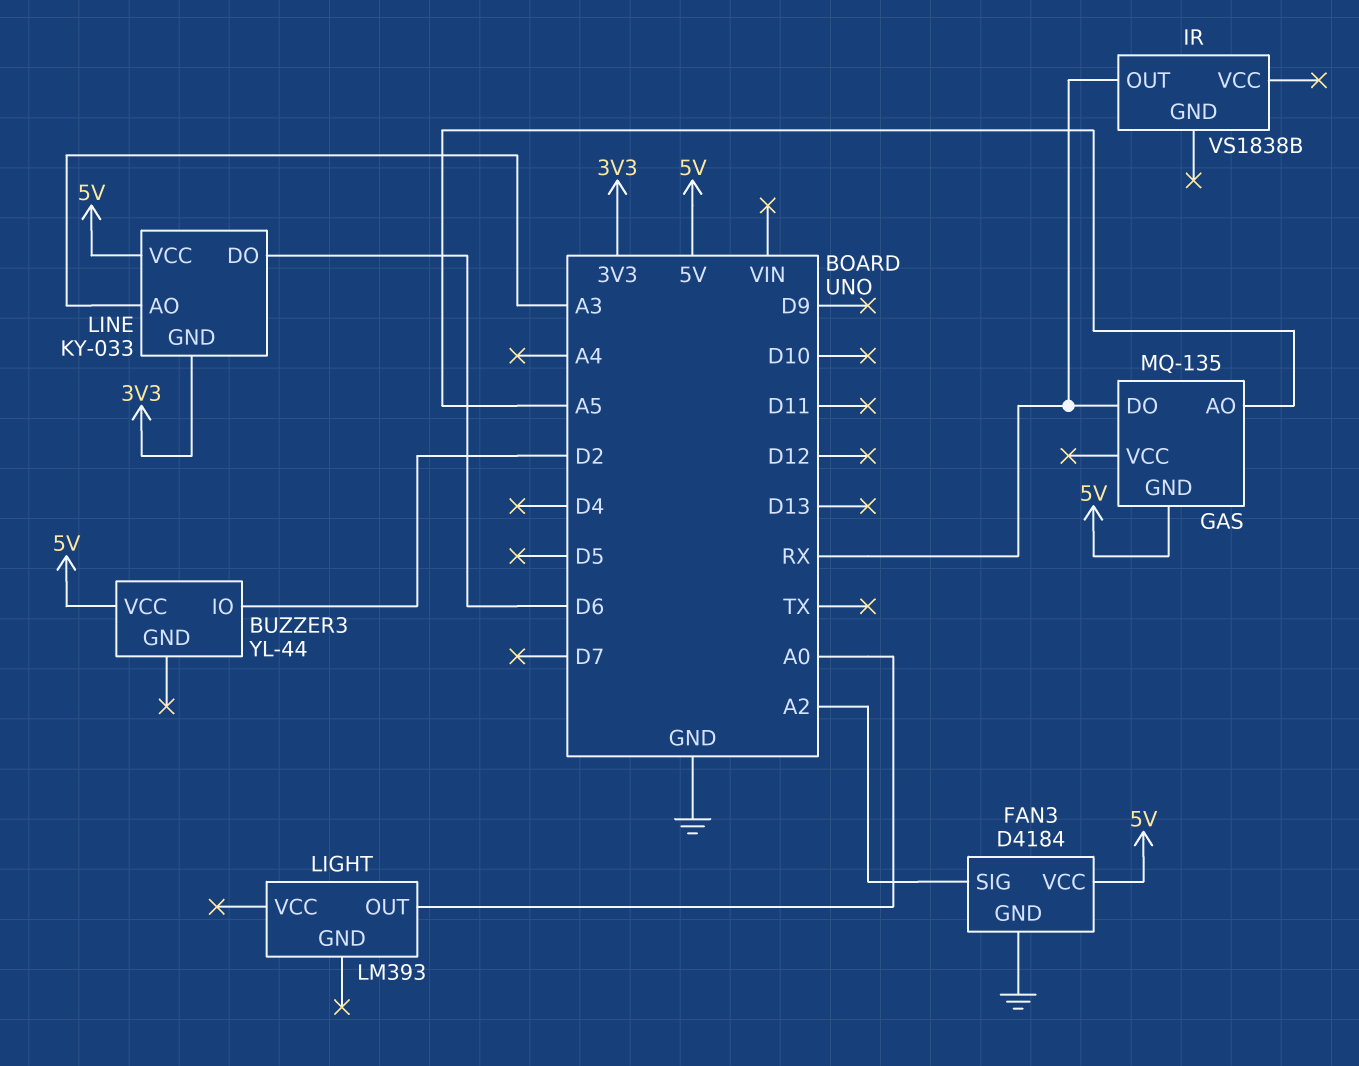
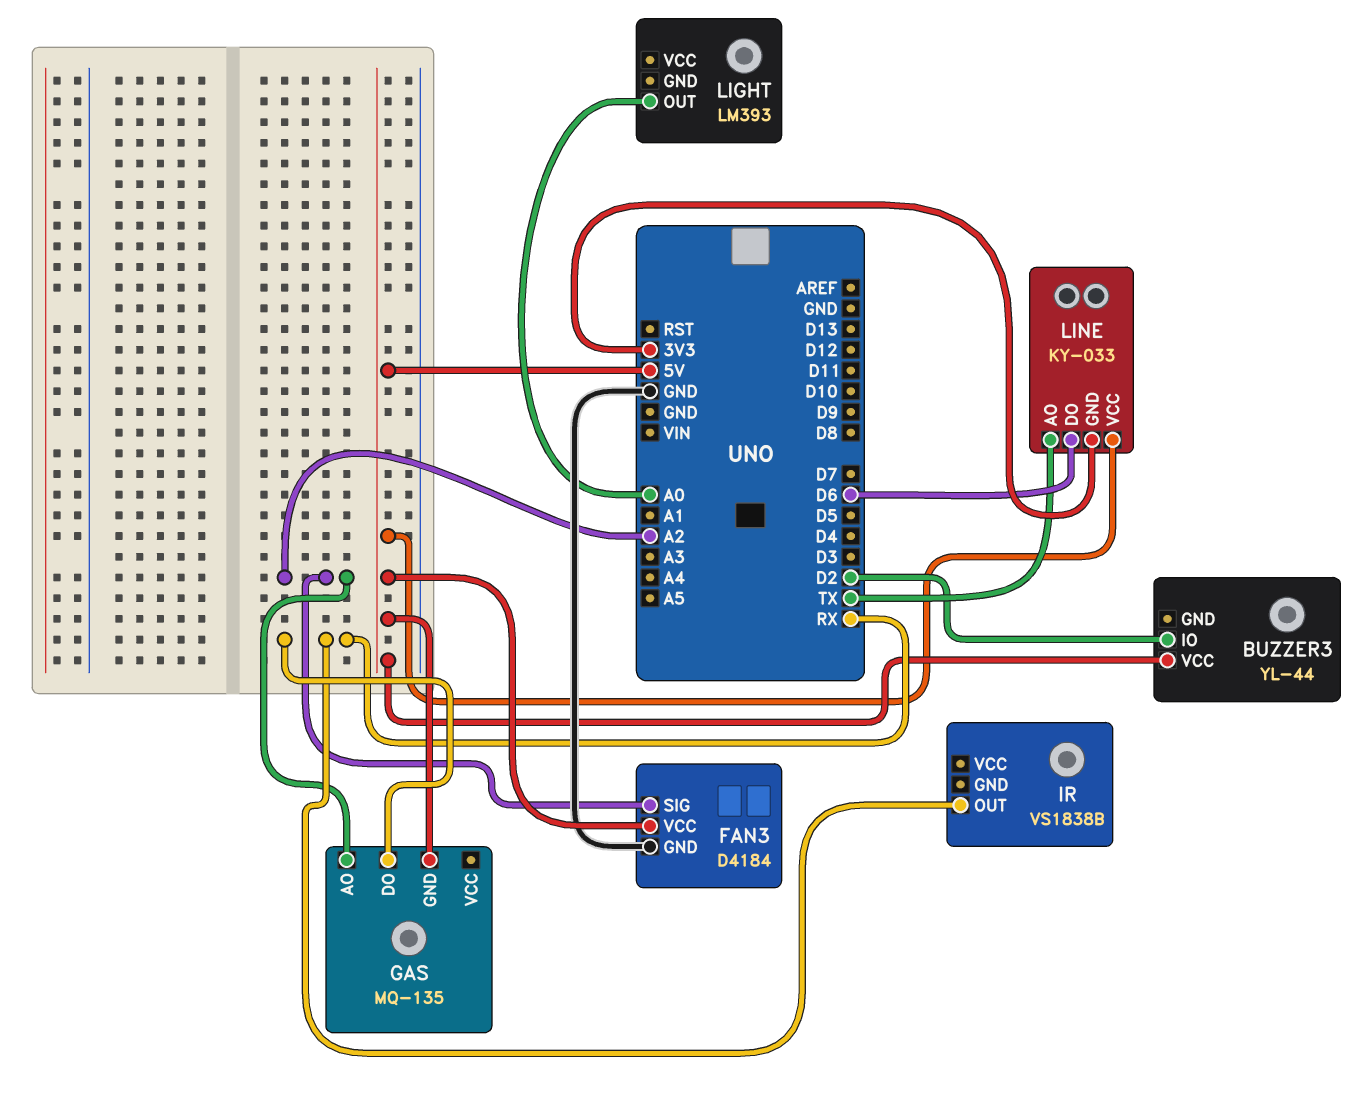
GAS pin AO: A5 -> A2
LINE pin AO: A3 -> TX

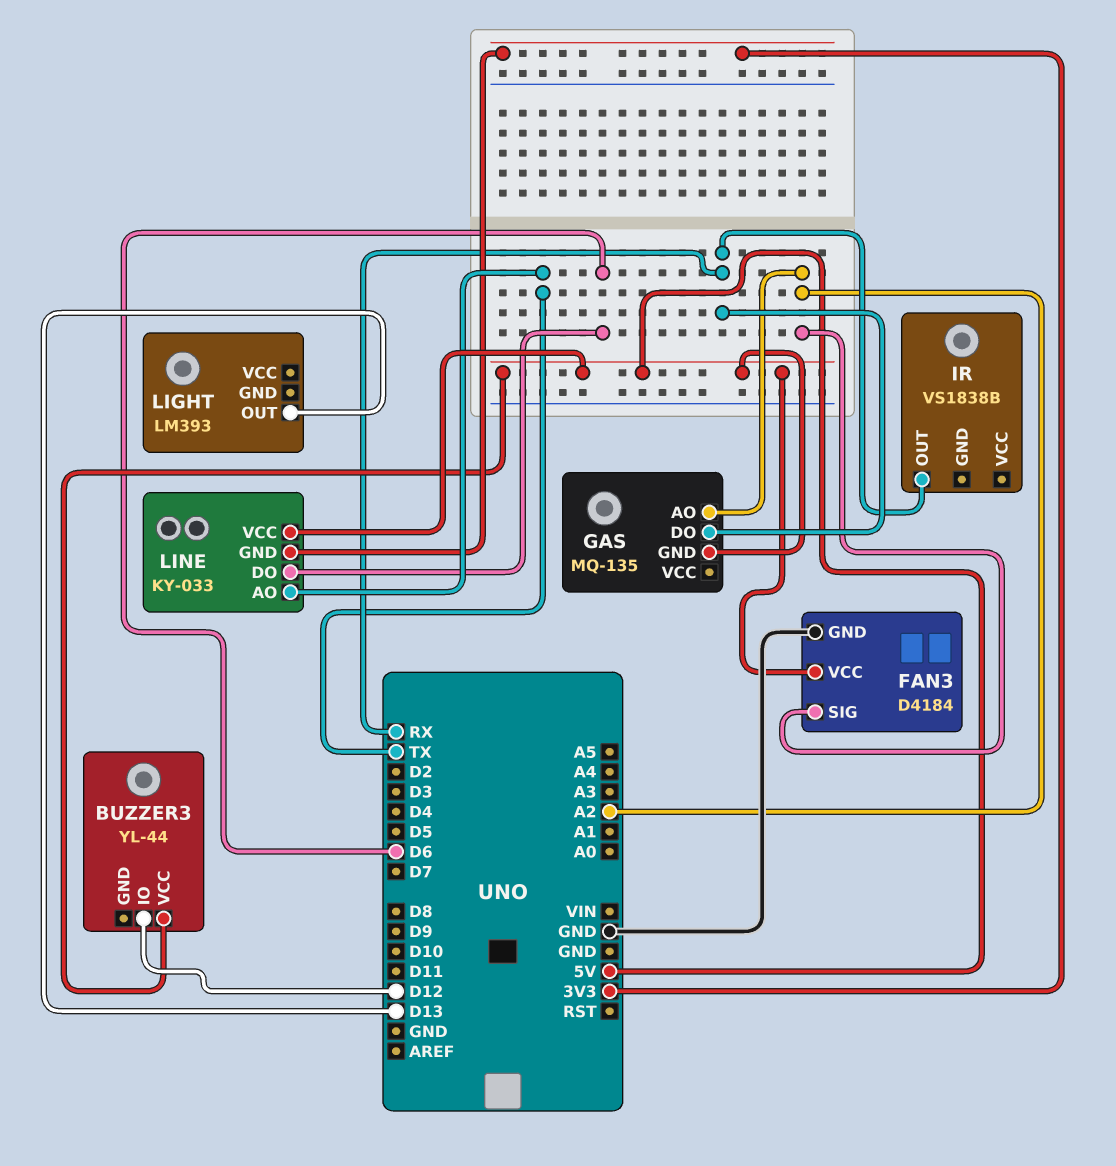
BUZZER3 pin IO: D2 -> D12
LIGHT pin OUT: A0 -> D13

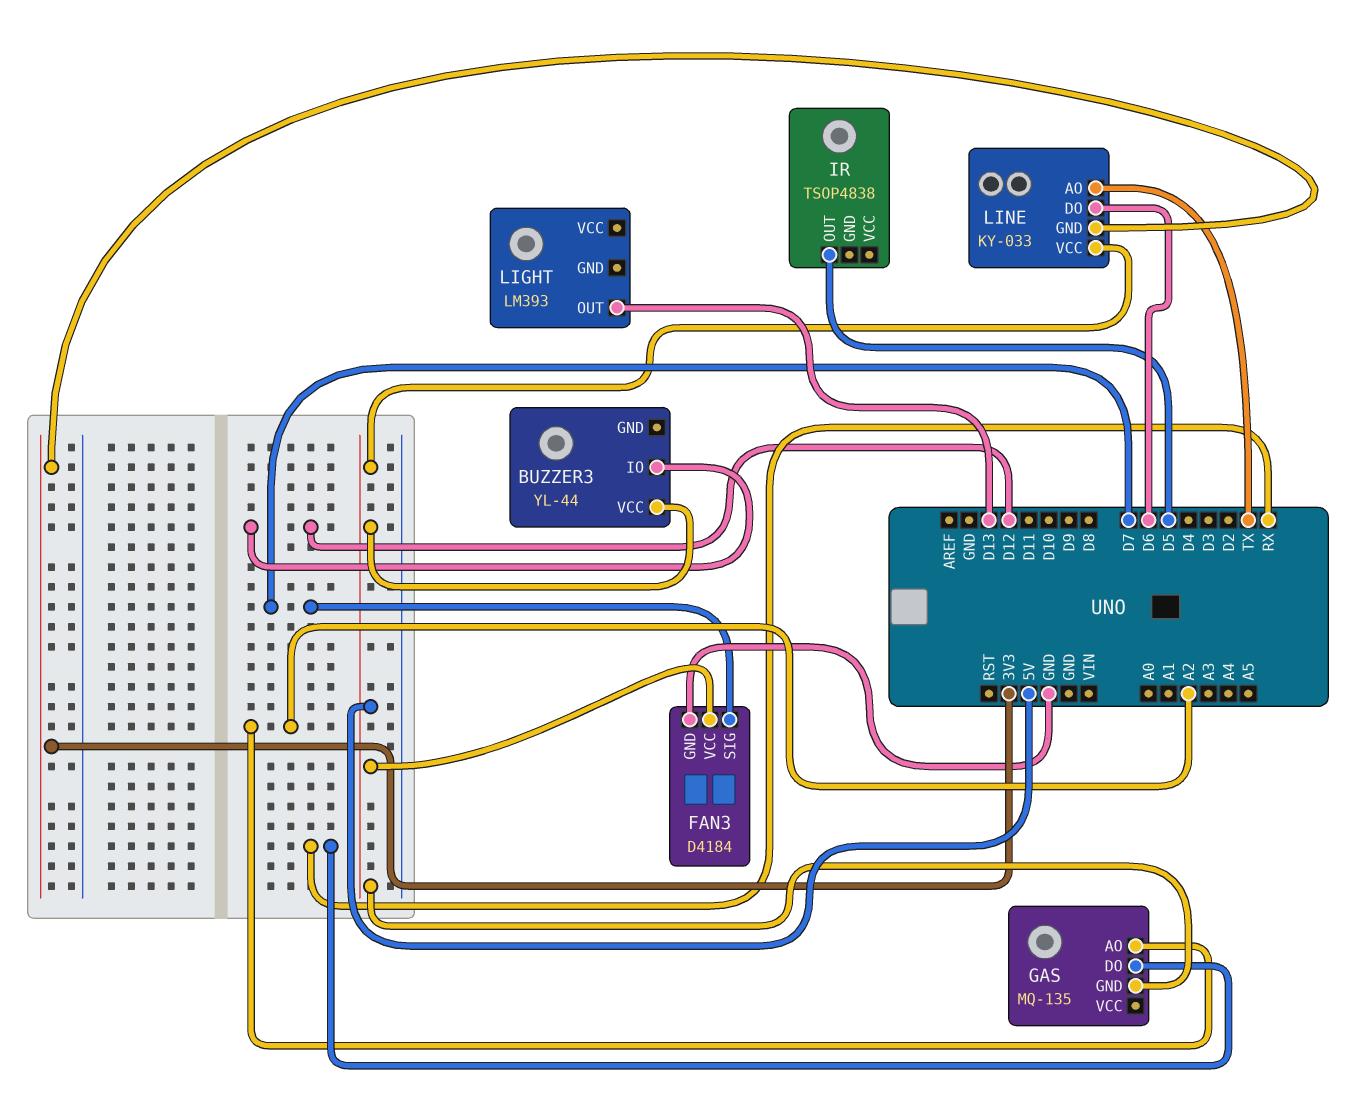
FAN3 pin SIG: A2 -> D7
IR: VS1838B -> TSOP4838
IR pin OUT: RX -> D5

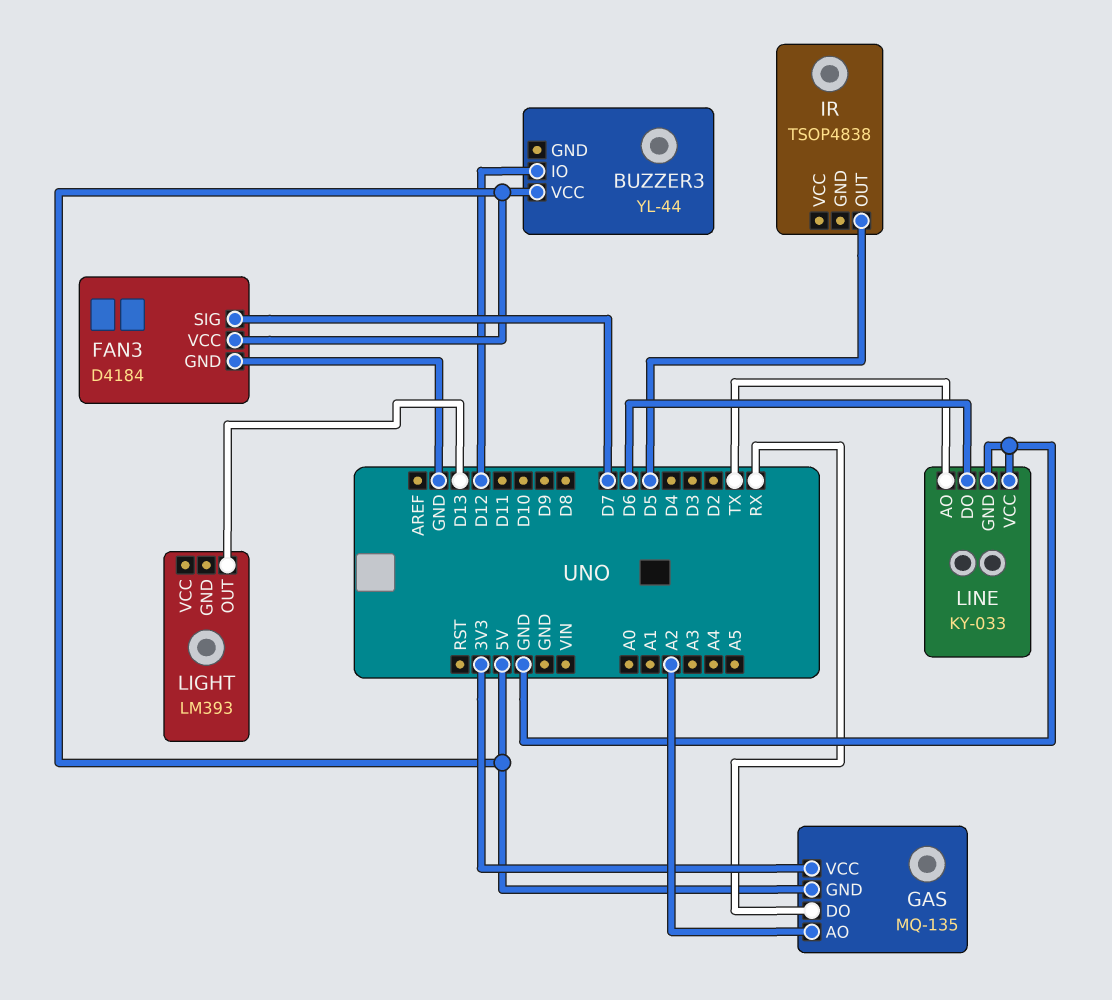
GAS pin VCC: none -> 3V3
LINE pin GND: 3V3 -> GND
LINE pin VCC: 5V -> GND

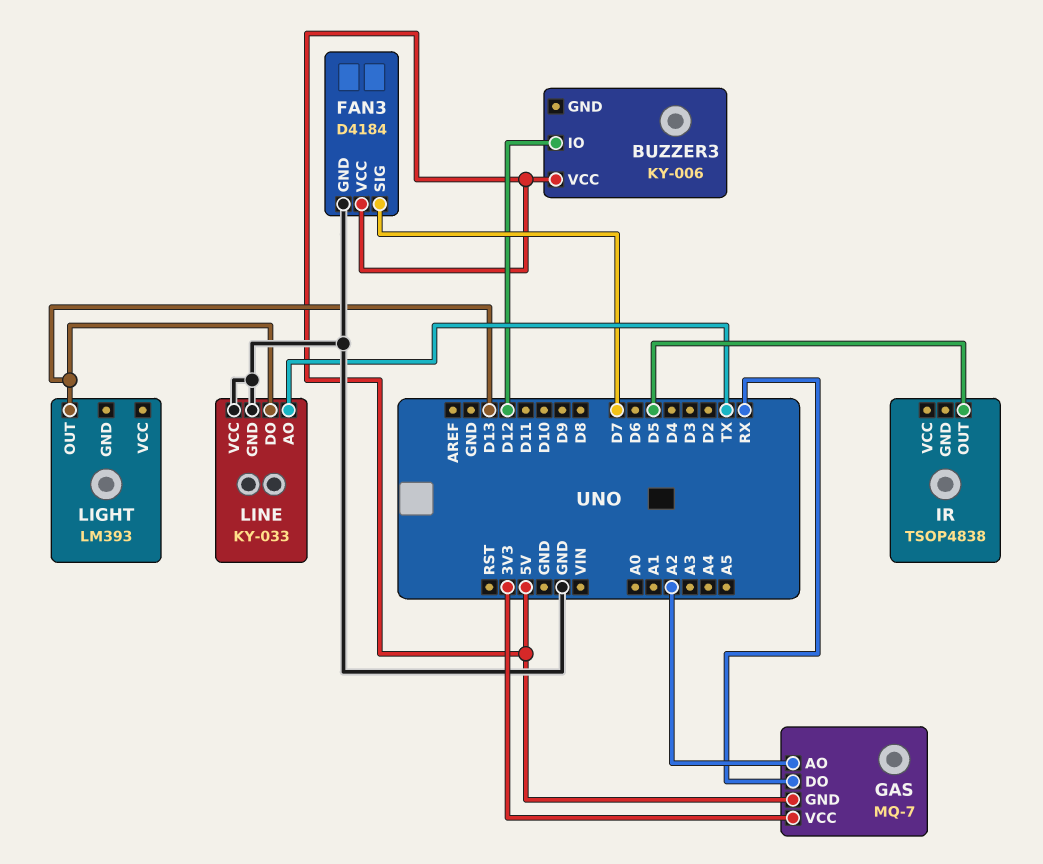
BUZZER3: YL-44 -> KY-006
GAS: MQ-135 -> MQ-7
LINE pin DO: D6 -> D13

